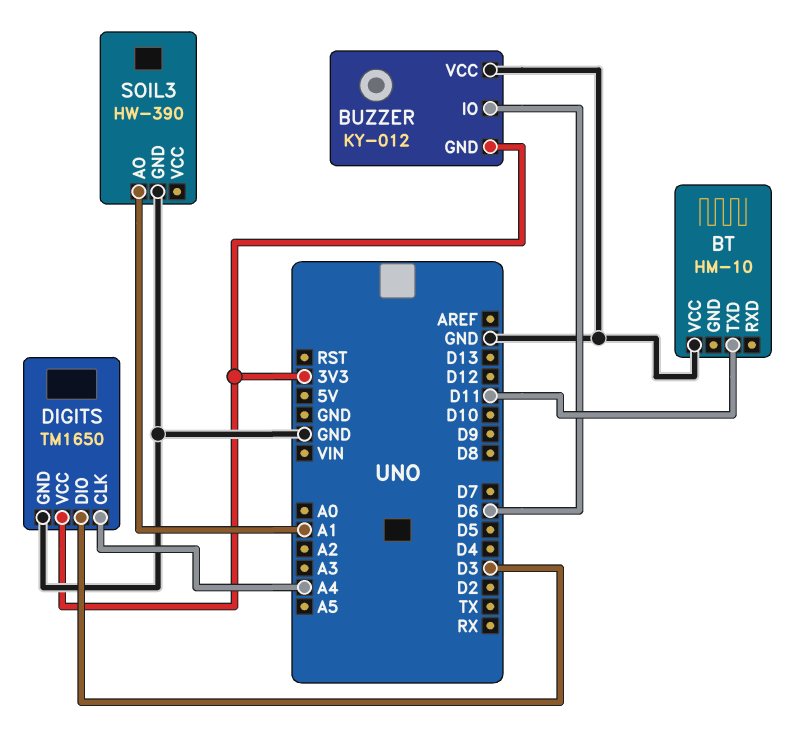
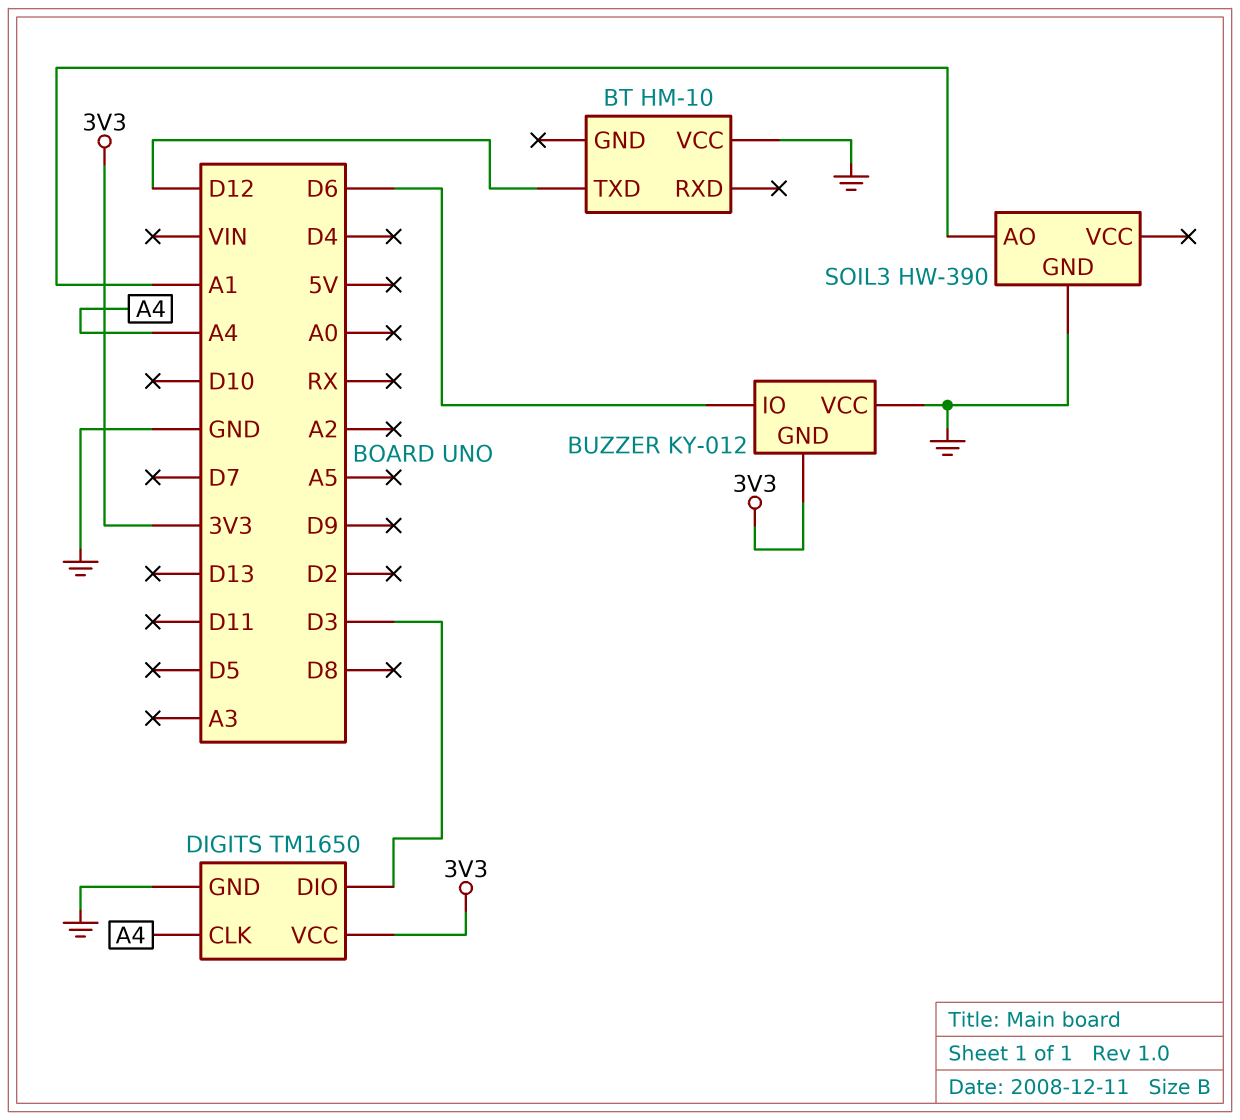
BT pin TXD: D11 -> D12

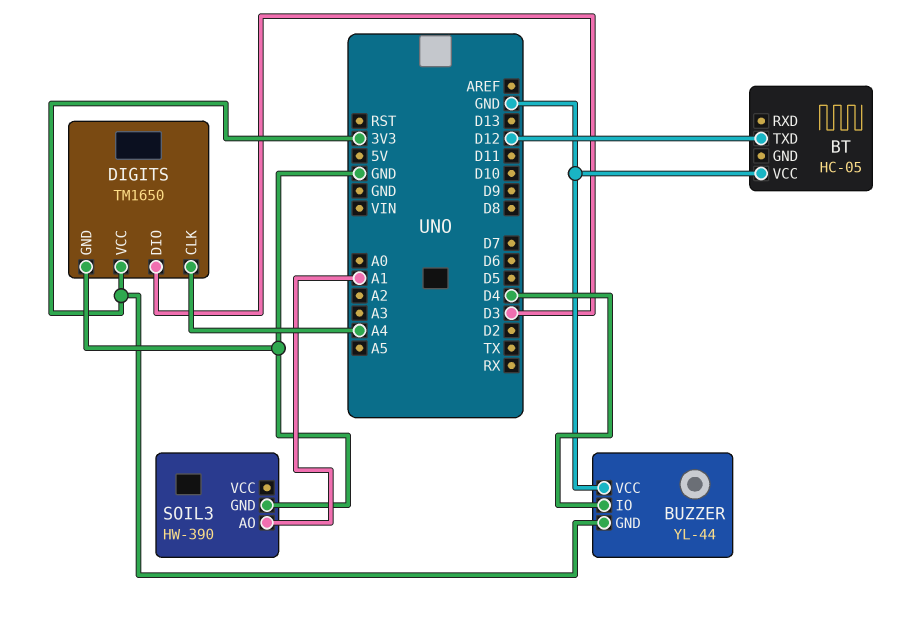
BT: HM-10 -> HC-05
BUZZER: KY-012 -> YL-44
BUZZER pin IO: D6 -> D4

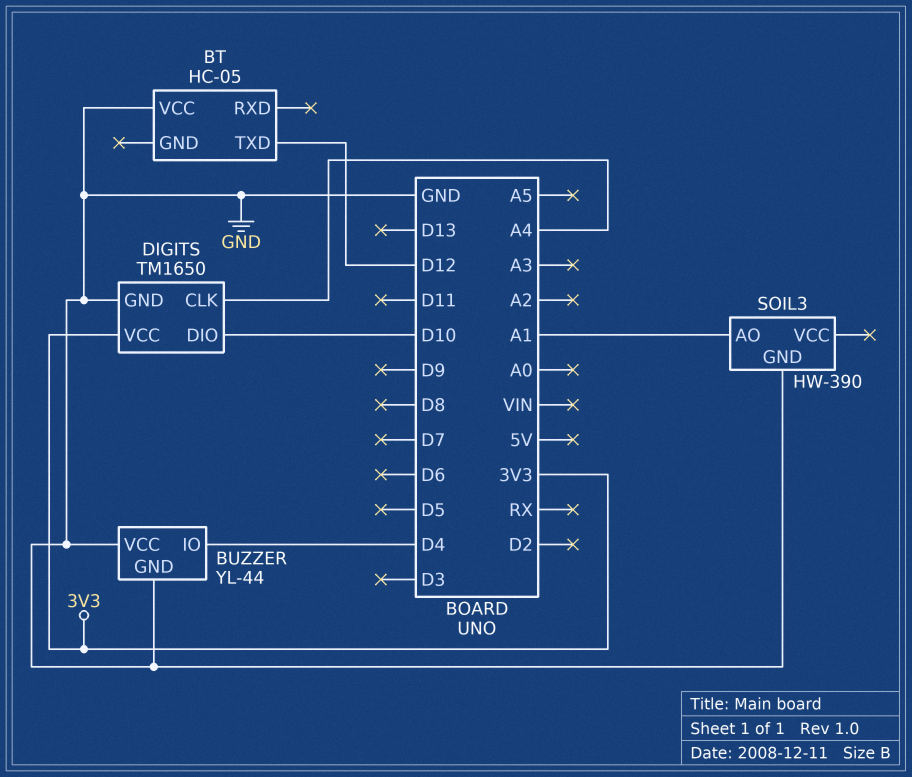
BUZZER pin GND: 3V3 -> GND
DIGITS pin DIO: D3 -> D10

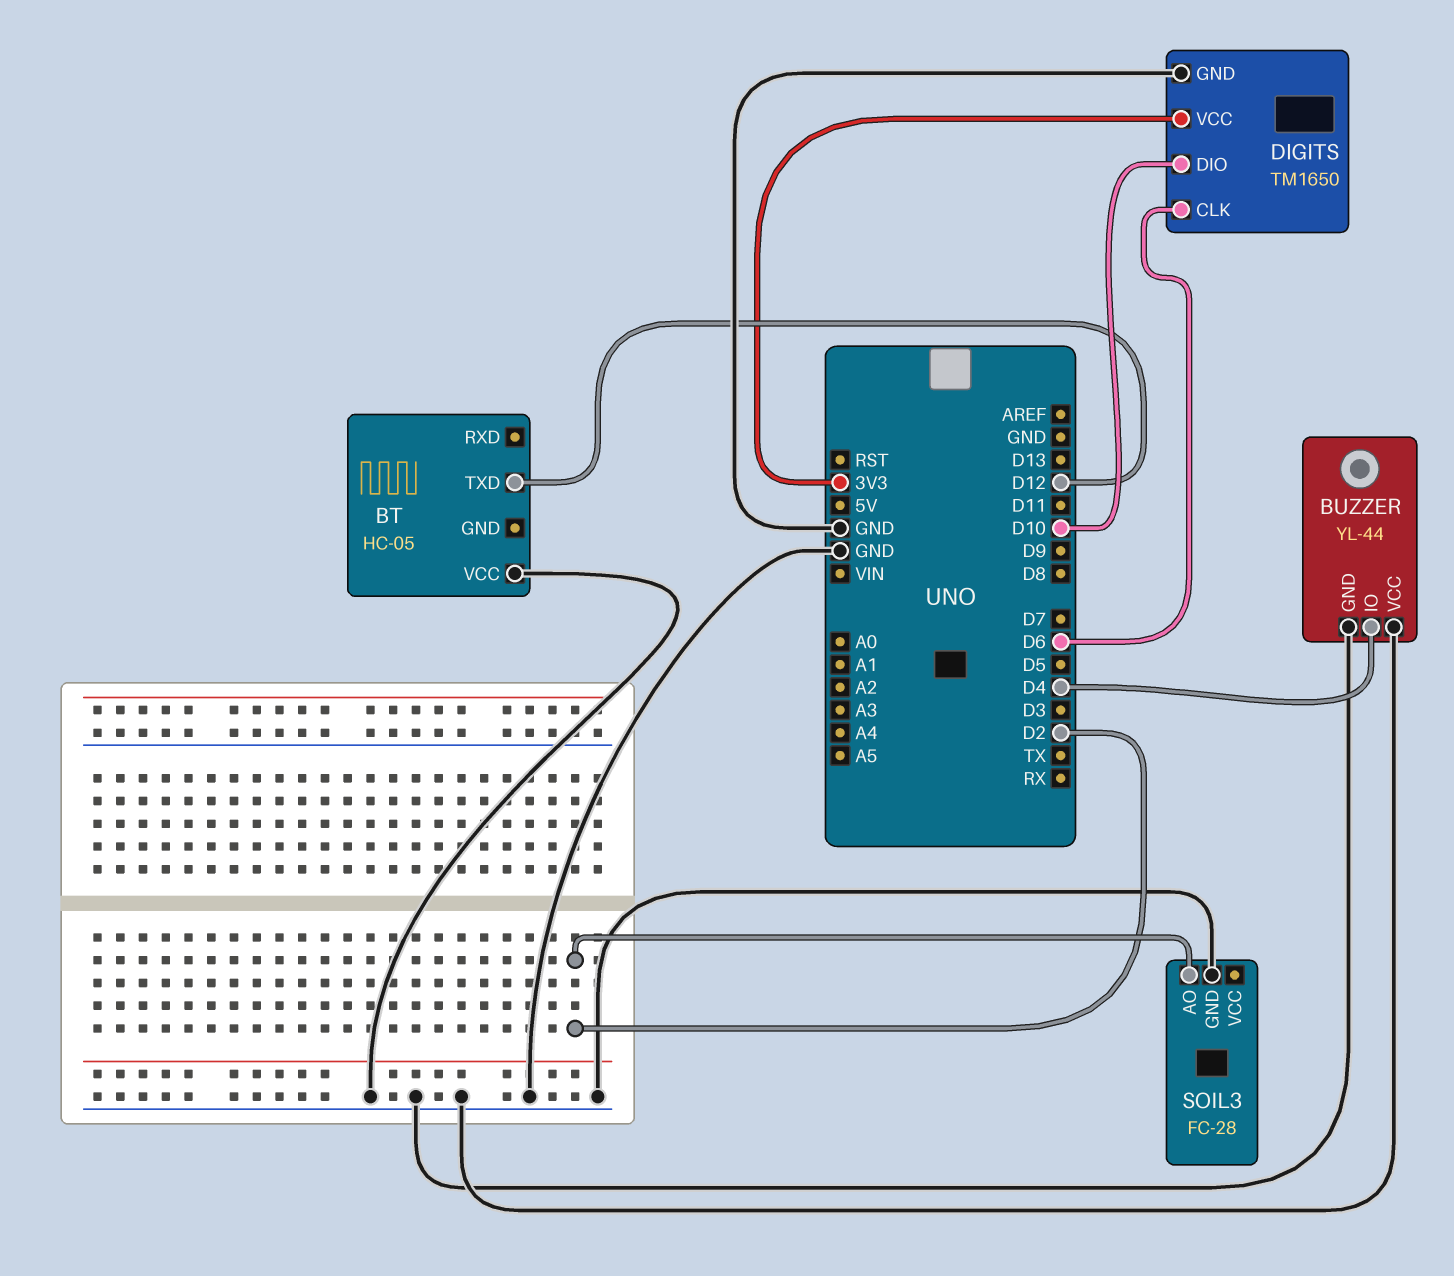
DIGITS pin CLK: A4 -> D6
SOIL3: HW-390 -> FC-28
SOIL3 pin AO: A1 -> D2

